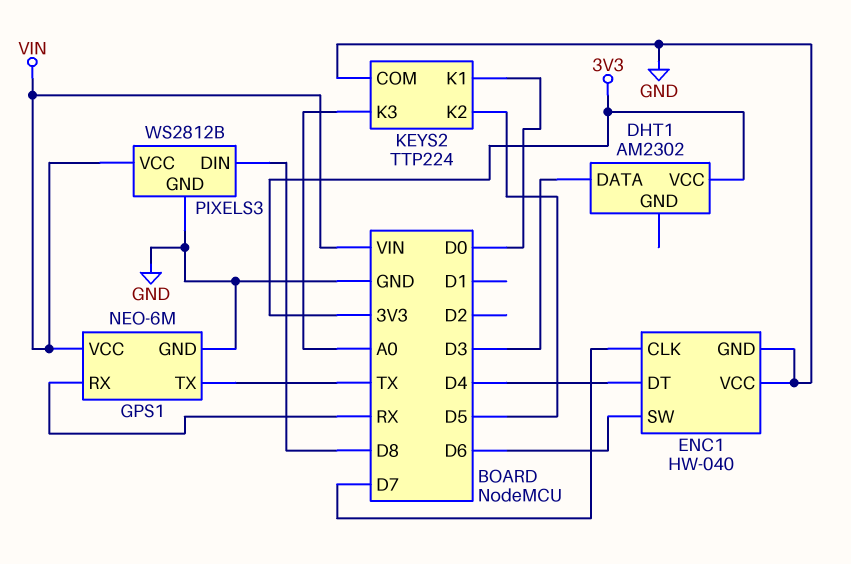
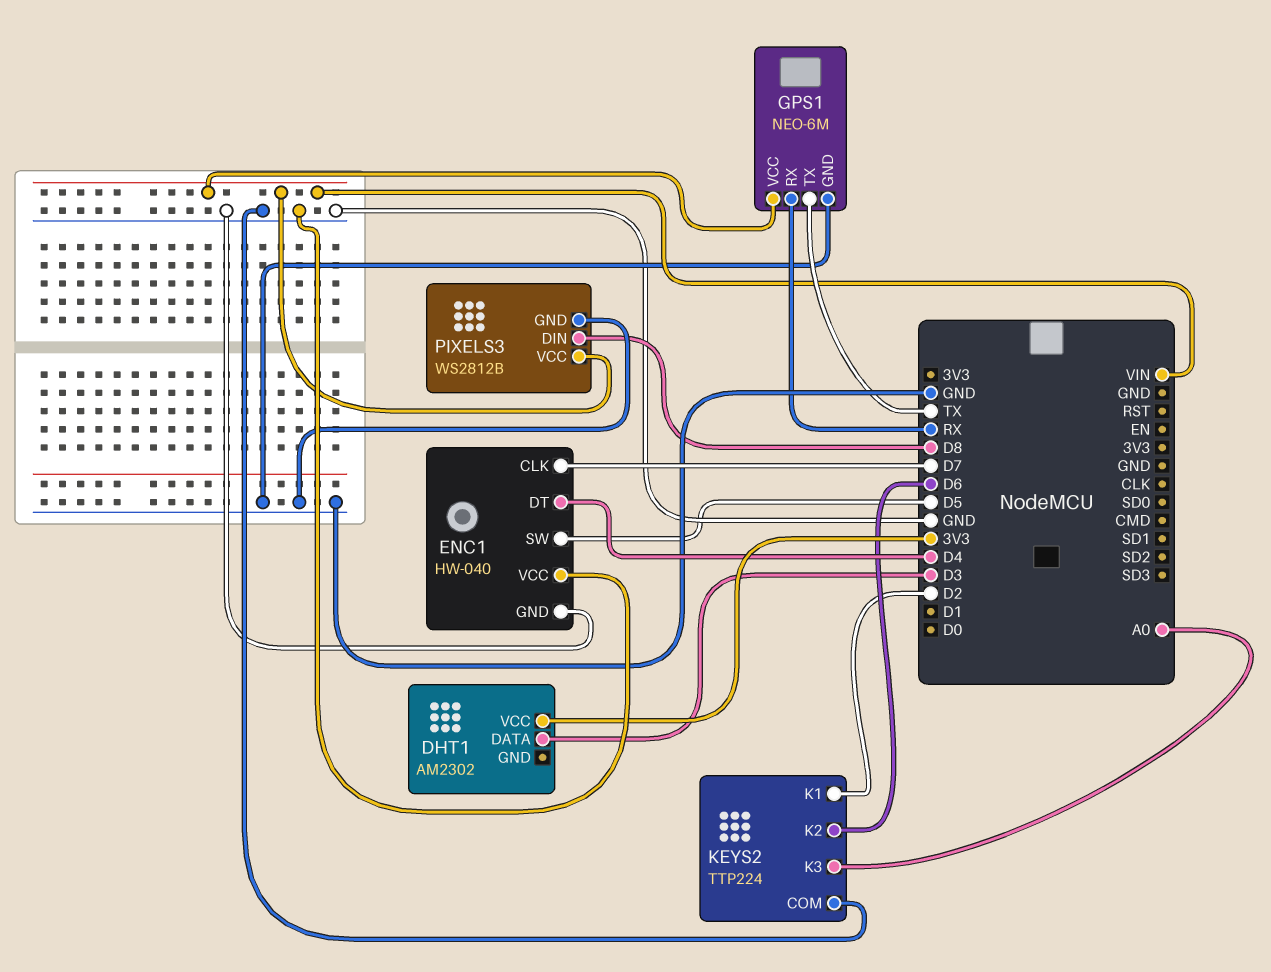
ENC1 pin SW: D6 -> D5
KEYS2 pin K1: D0 -> D2
KEYS2 pin K2: D5 -> D6

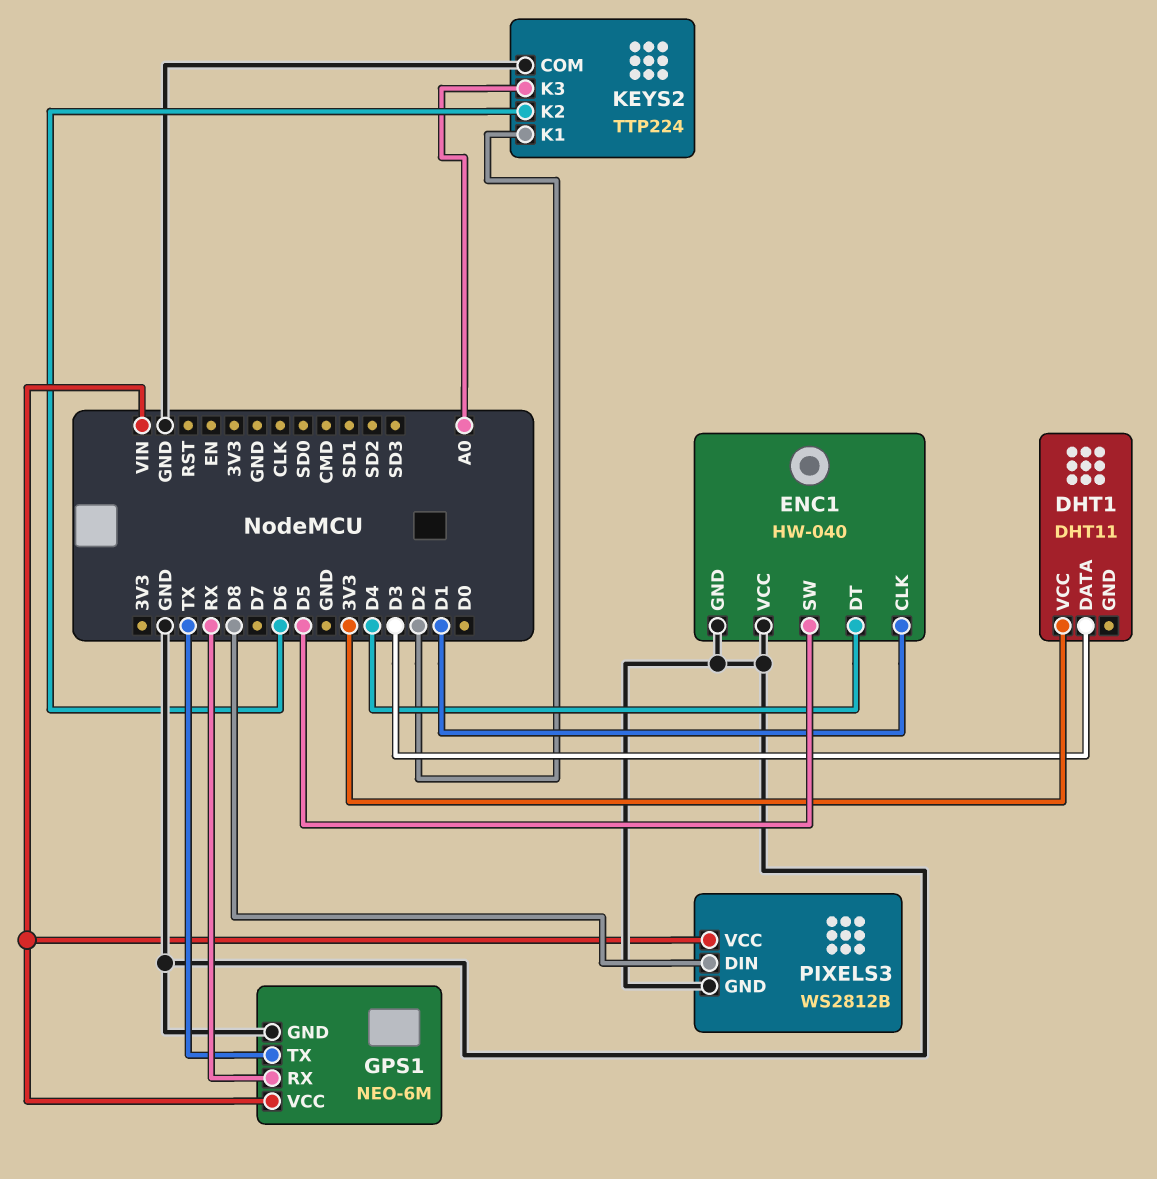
DHT1: AM2302 -> DHT11
ENC1 pin CLK: D7 -> D1

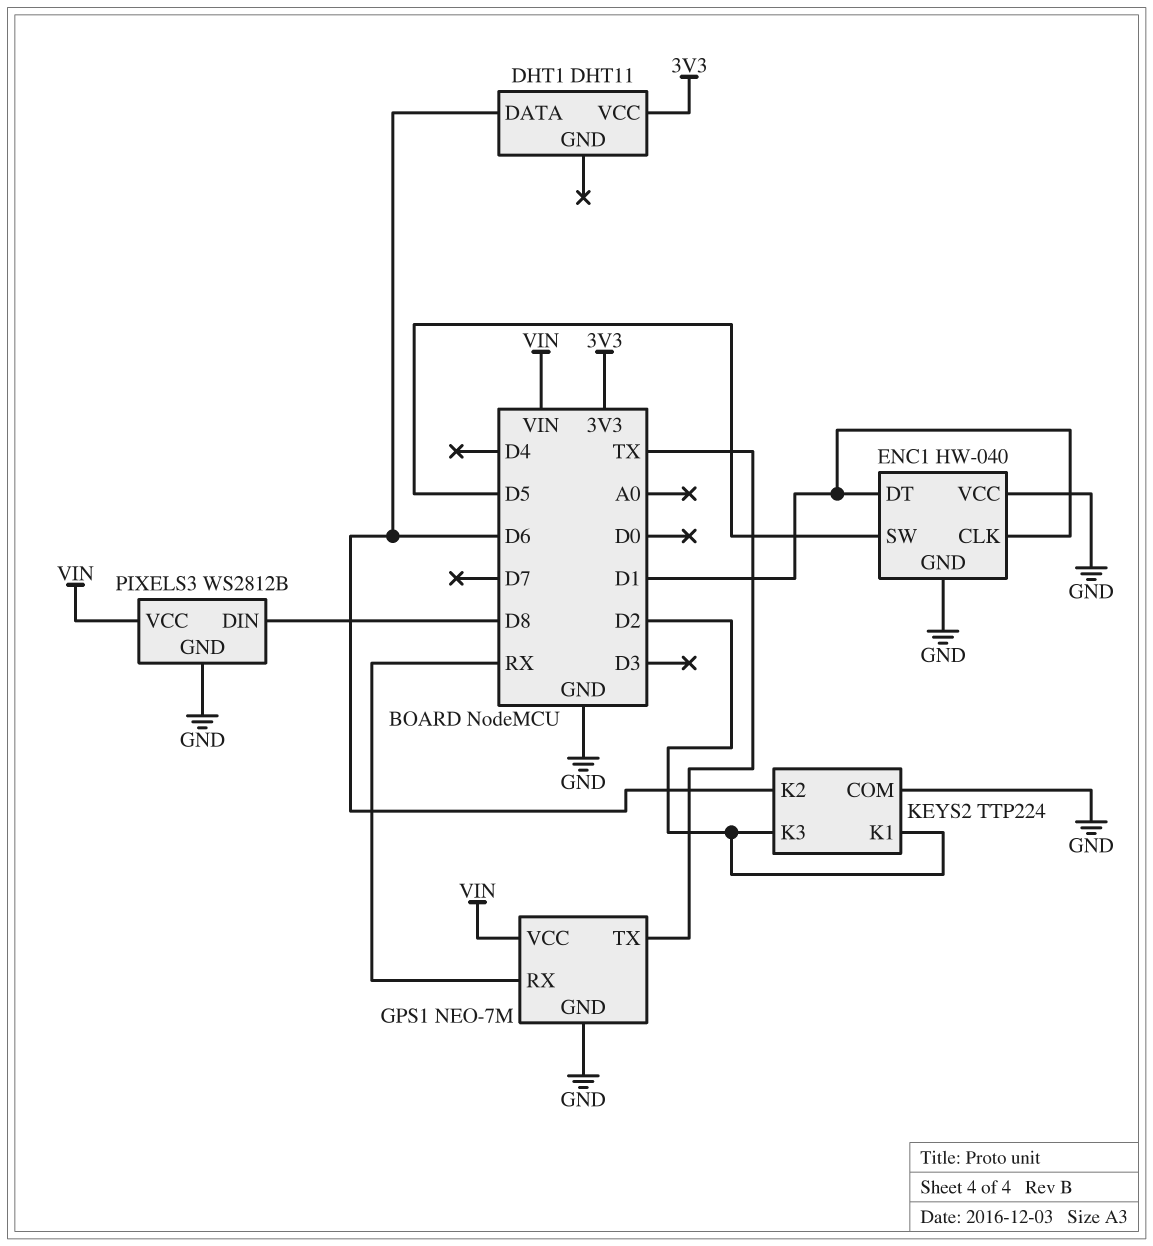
DHT1 pin DATA: D3 -> D6
ENC1 pin DT: D4 -> D1
GPS1: NEO-6M -> NEO-7M
KEYS2 pin K3: A0 -> D2

